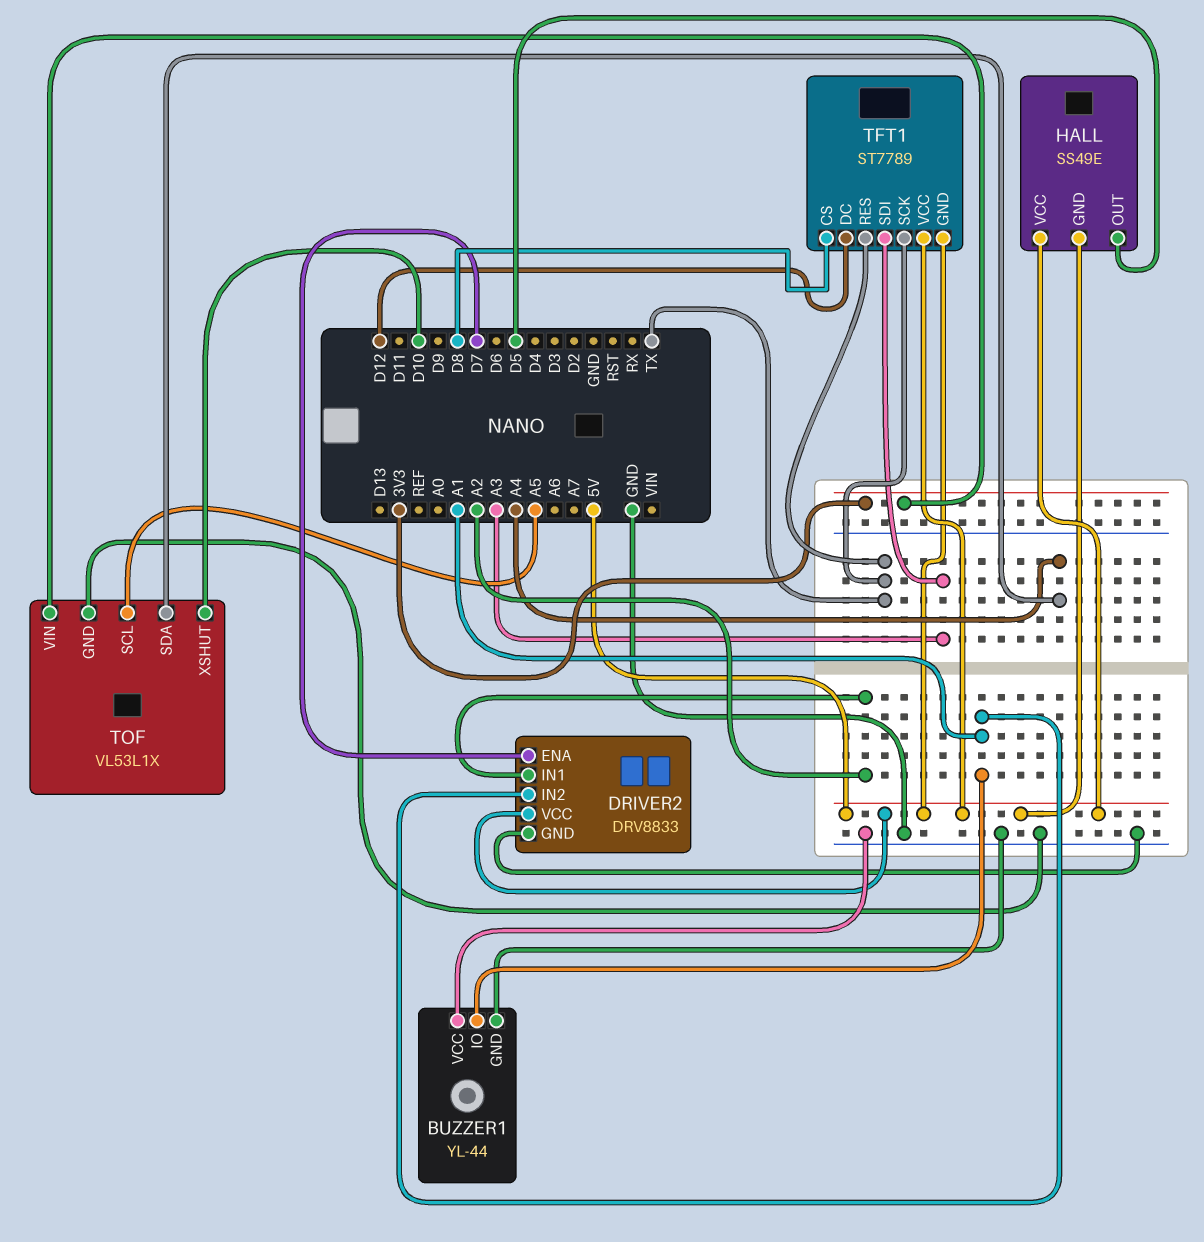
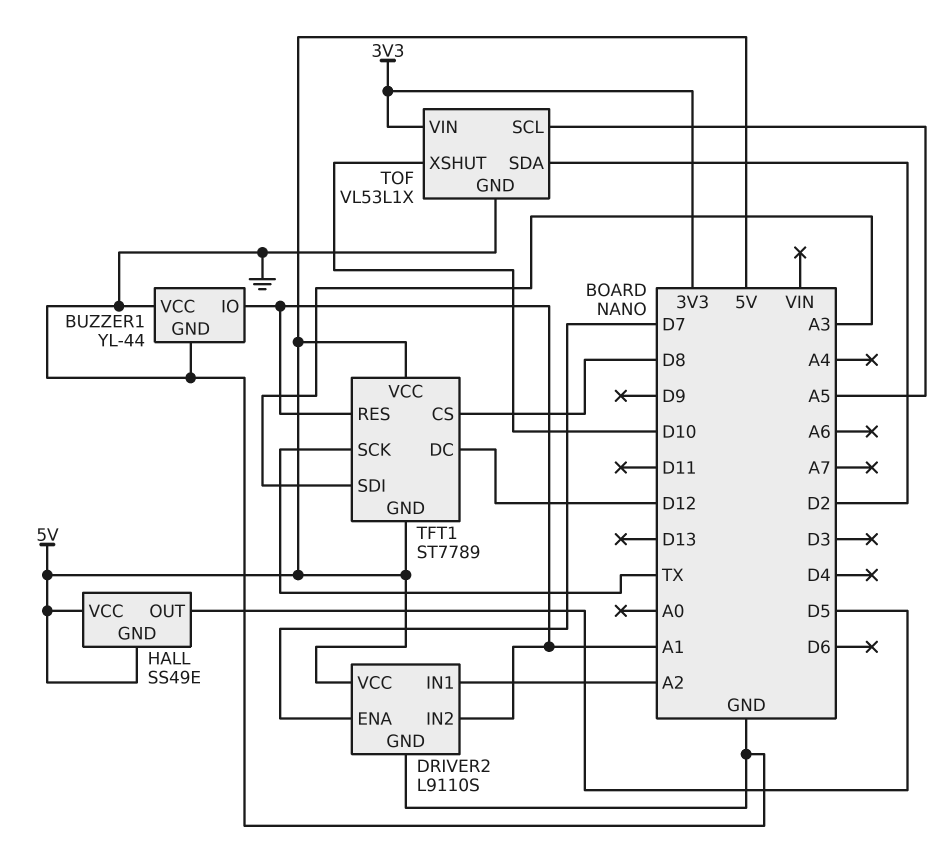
DRIVER2: DRV8833 -> L9110S
TFT1 pin RES: TX -> A1
TOF pin SDA: A4 -> D2

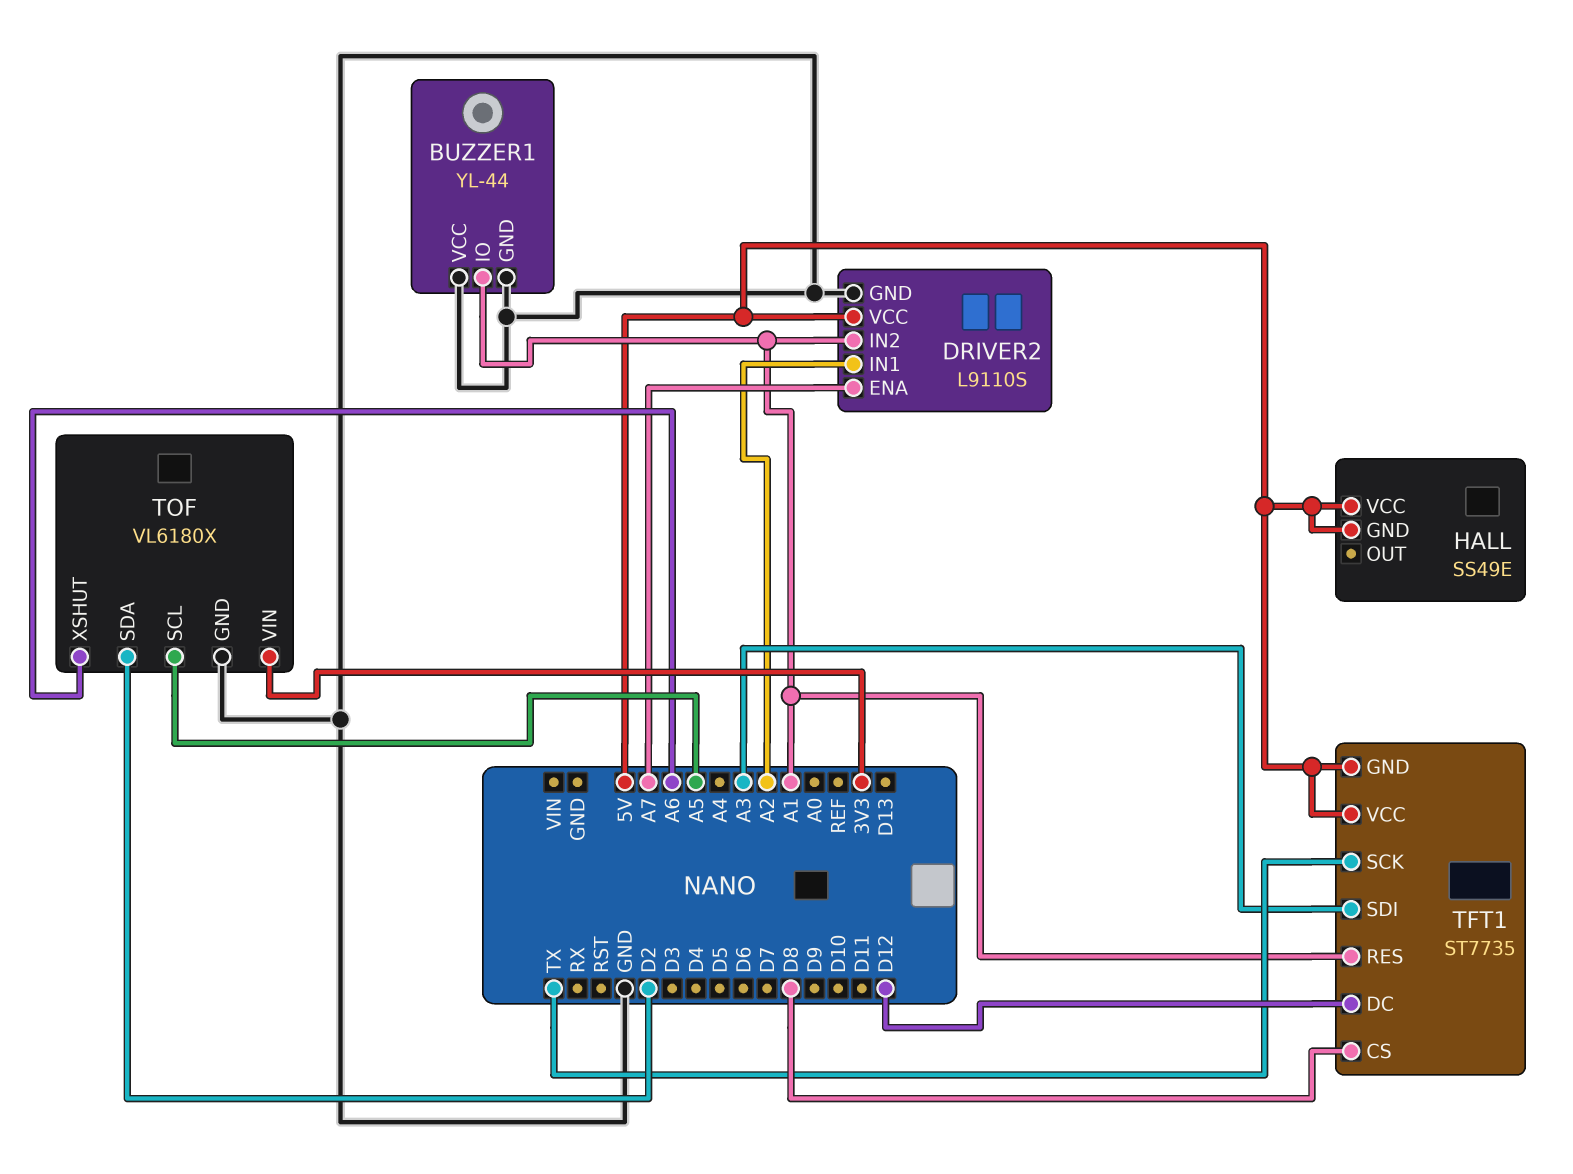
DRIVER2 pin ENA: D7 -> A7
HALL pin OUT: D5 -> none
TFT1: ST7789 -> ST7735
TOF: VL53L1X -> VL6180X
TOF pin XSHUT: D10 -> A6

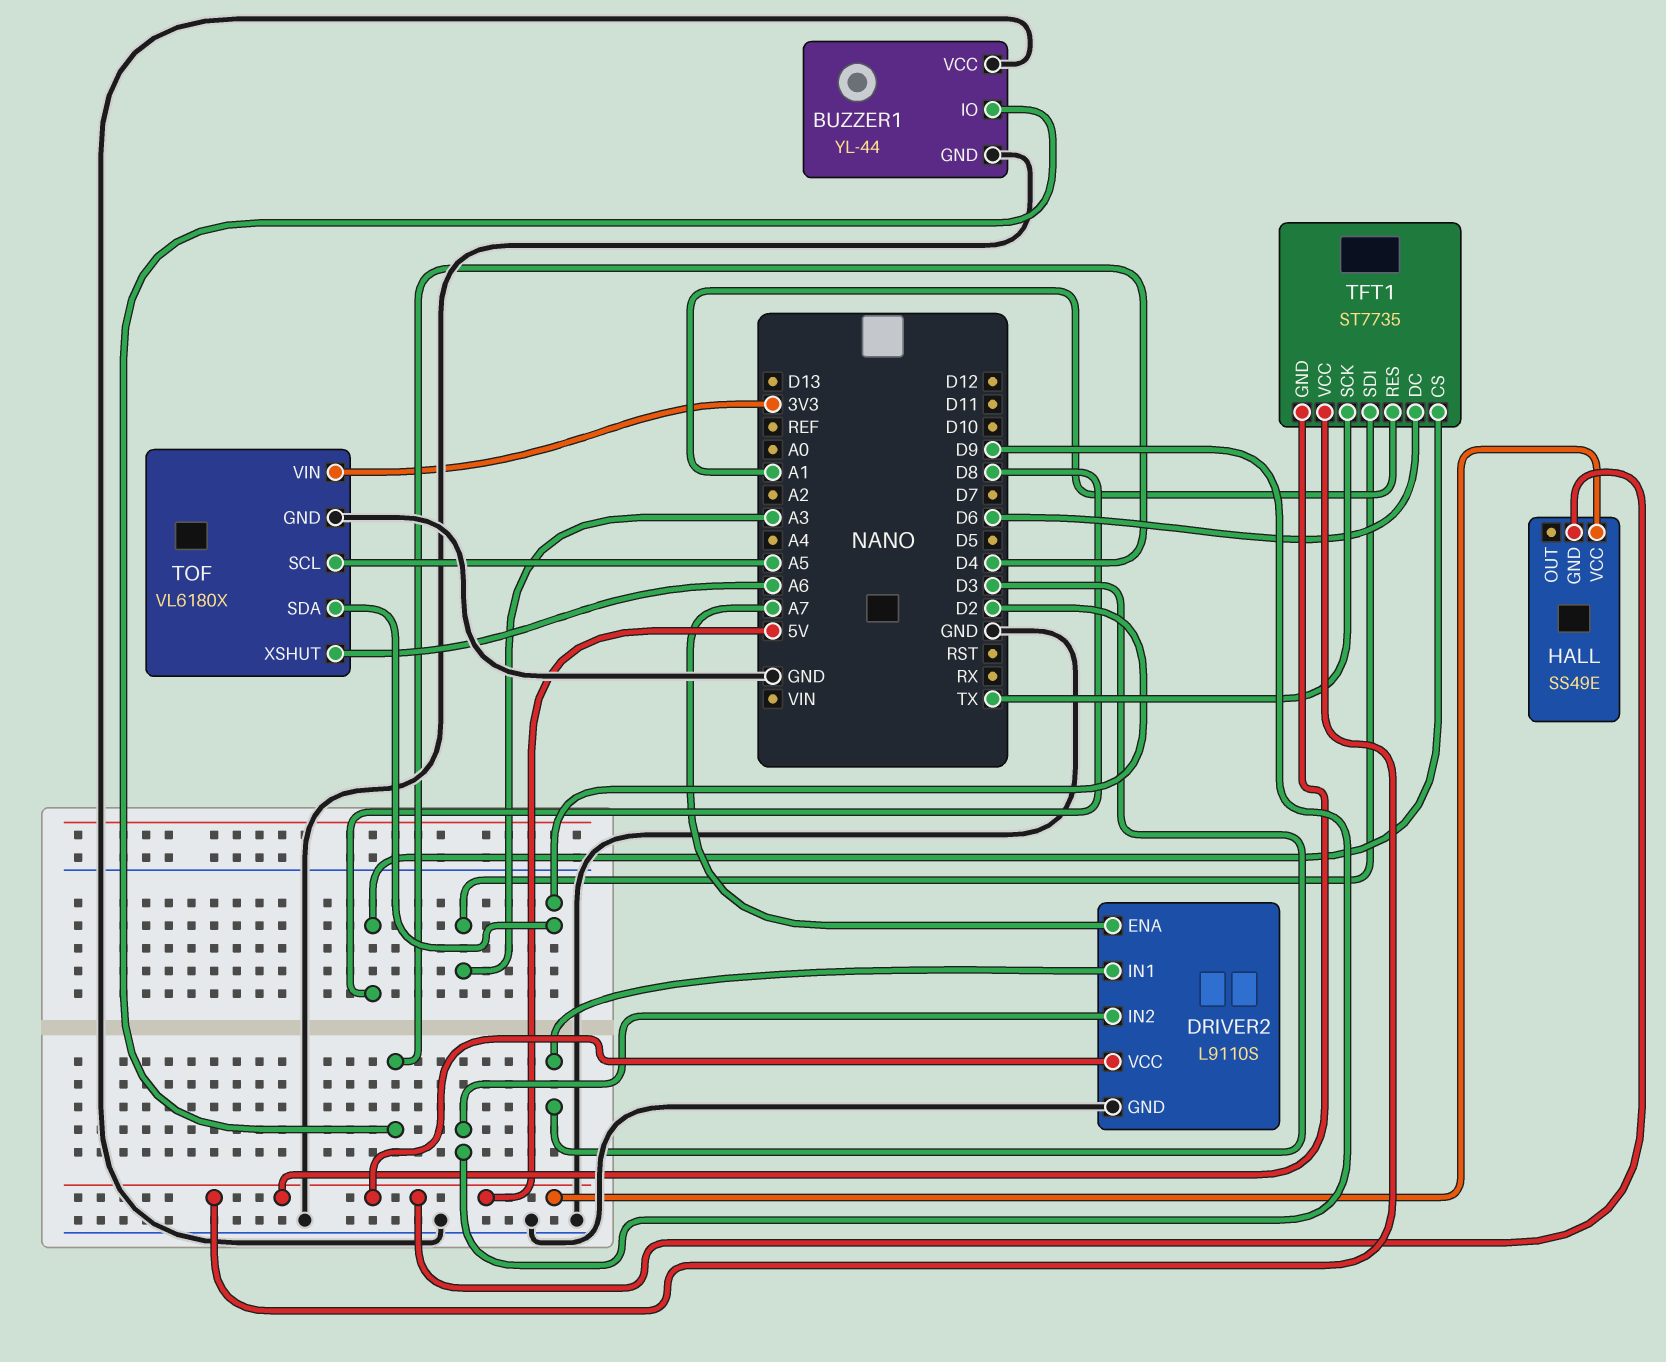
BUZZER1 pin IO: A1 -> D4
DRIVER2 pin IN1: A2 -> D3
DRIVER2 pin IN2: A1 -> D9
TFT1 pin DC: D12 -> D6

